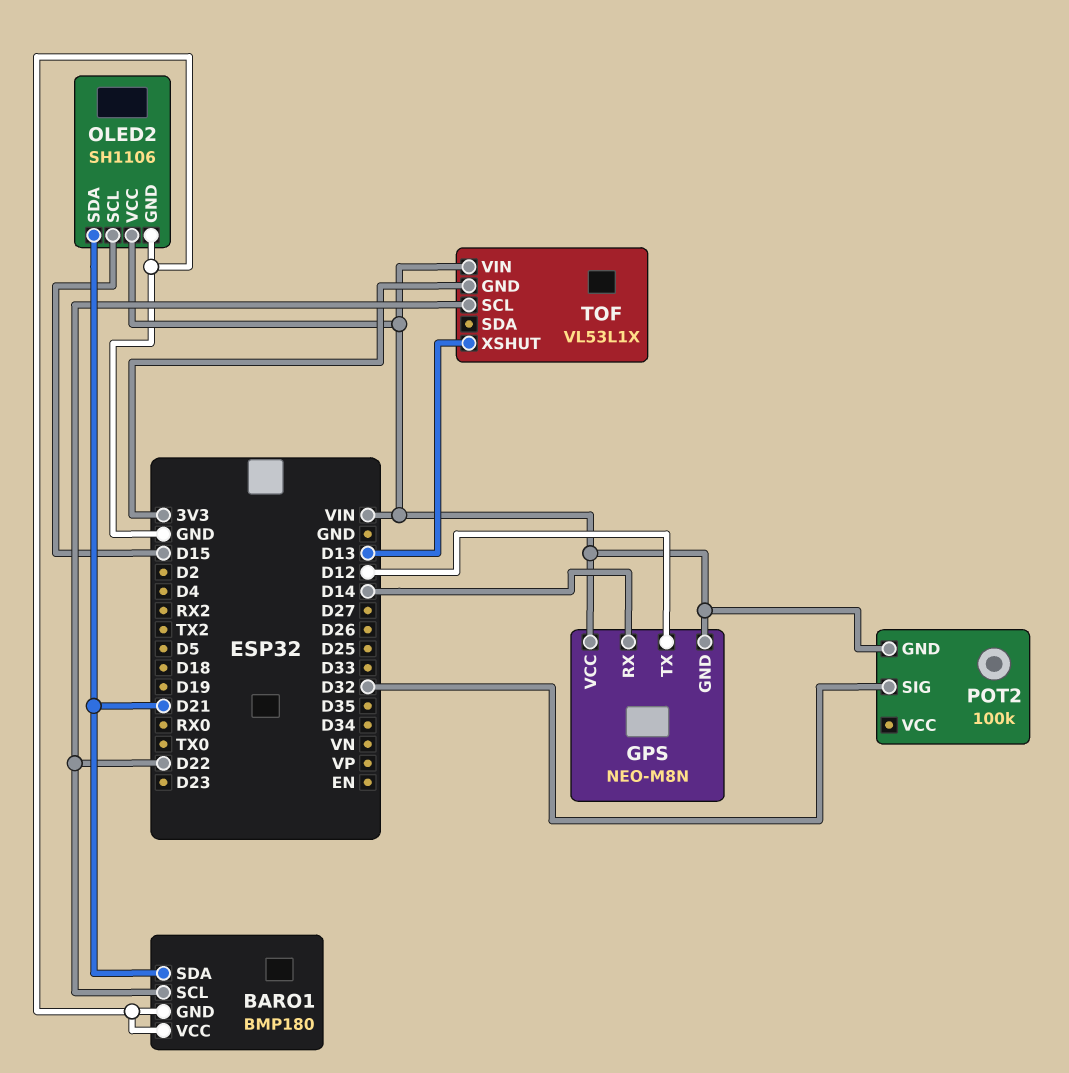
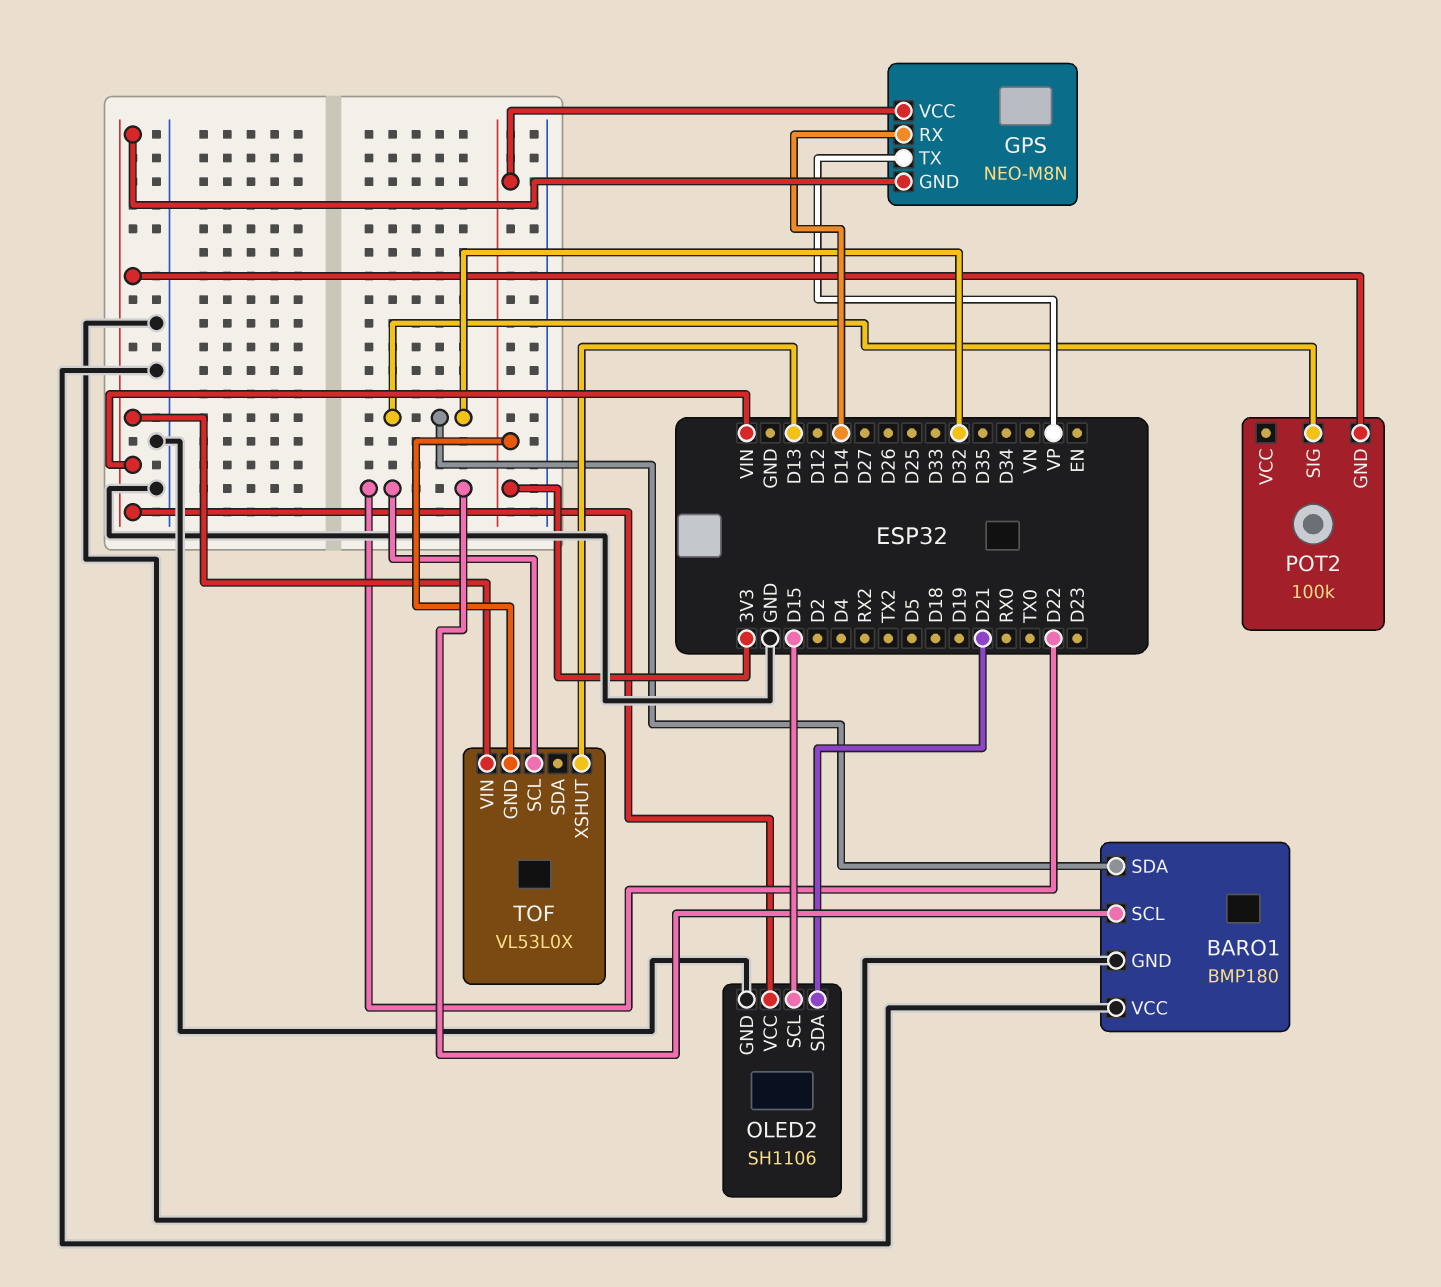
BARO1 pin SDA: D21 -> D32
GPS pin TX: D12 -> VP
GPS pin VCC: VIN -> 3V3
TOF: VL53L1X -> VL53L0X

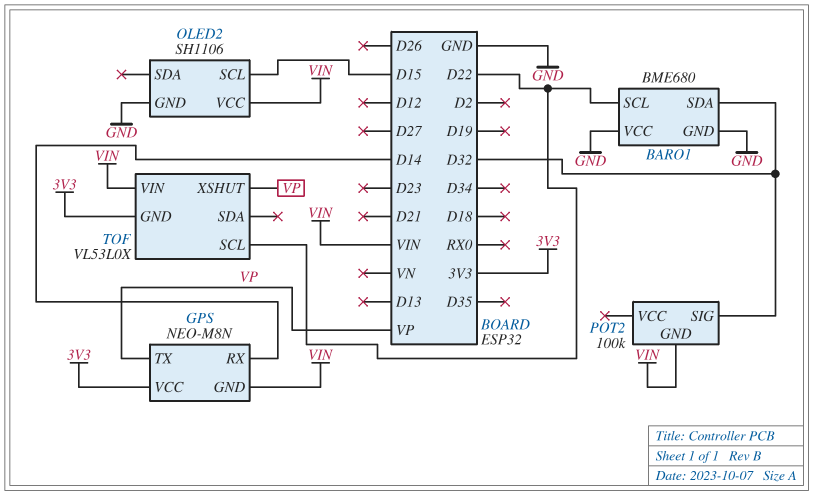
BARO1: BMP180 -> BME680
OLED2 pin SDA: D21 -> none
TOF pin XSHUT: D13 -> VP

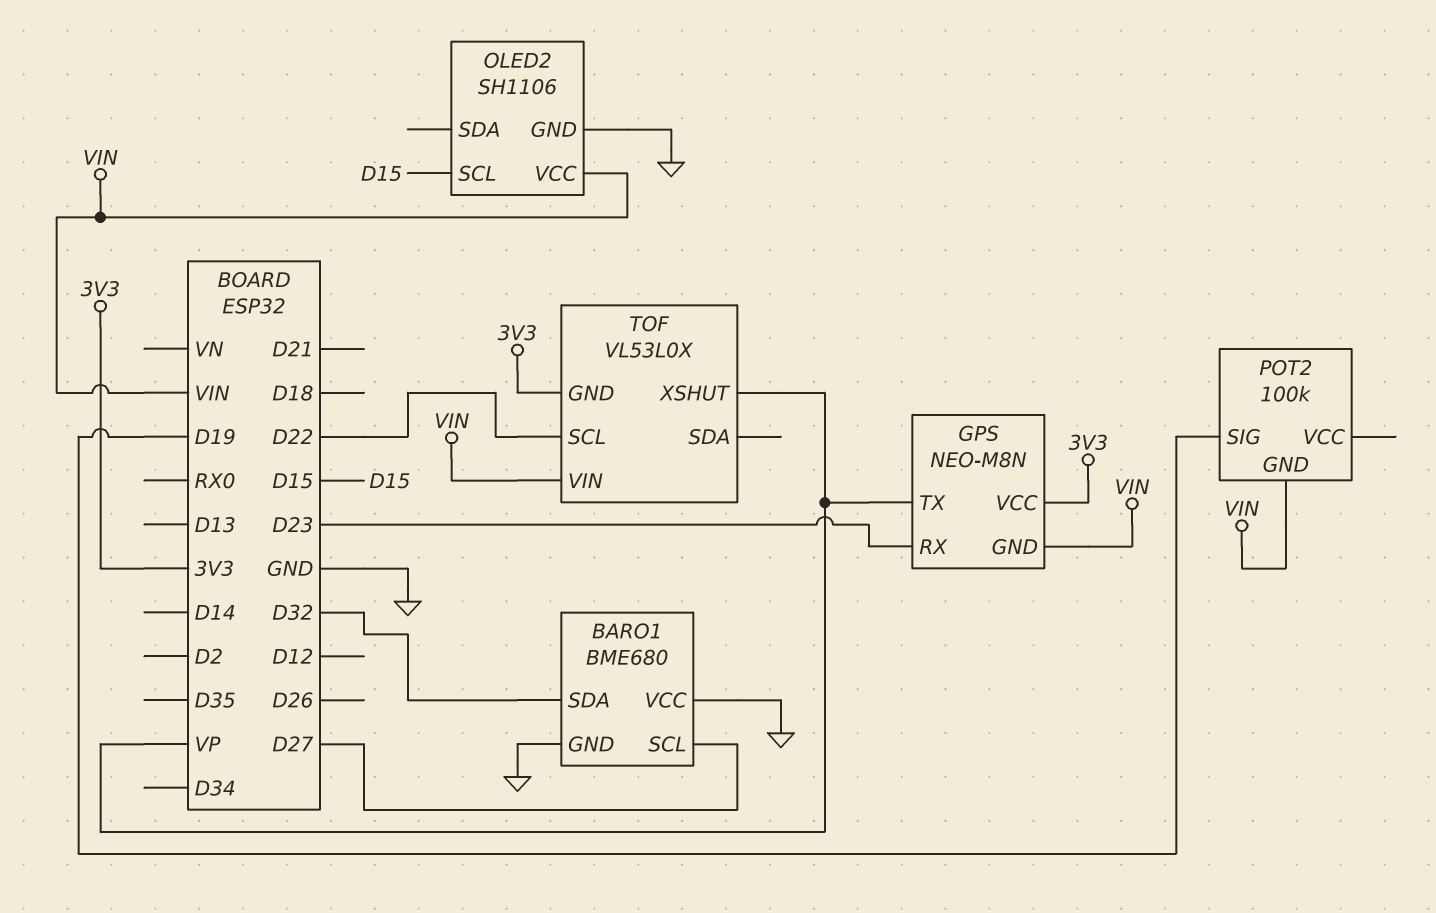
BARO1 pin SCL: D22 -> D27
GPS pin RX: D14 -> D23
POT2 pin SIG: D32 -> D19

